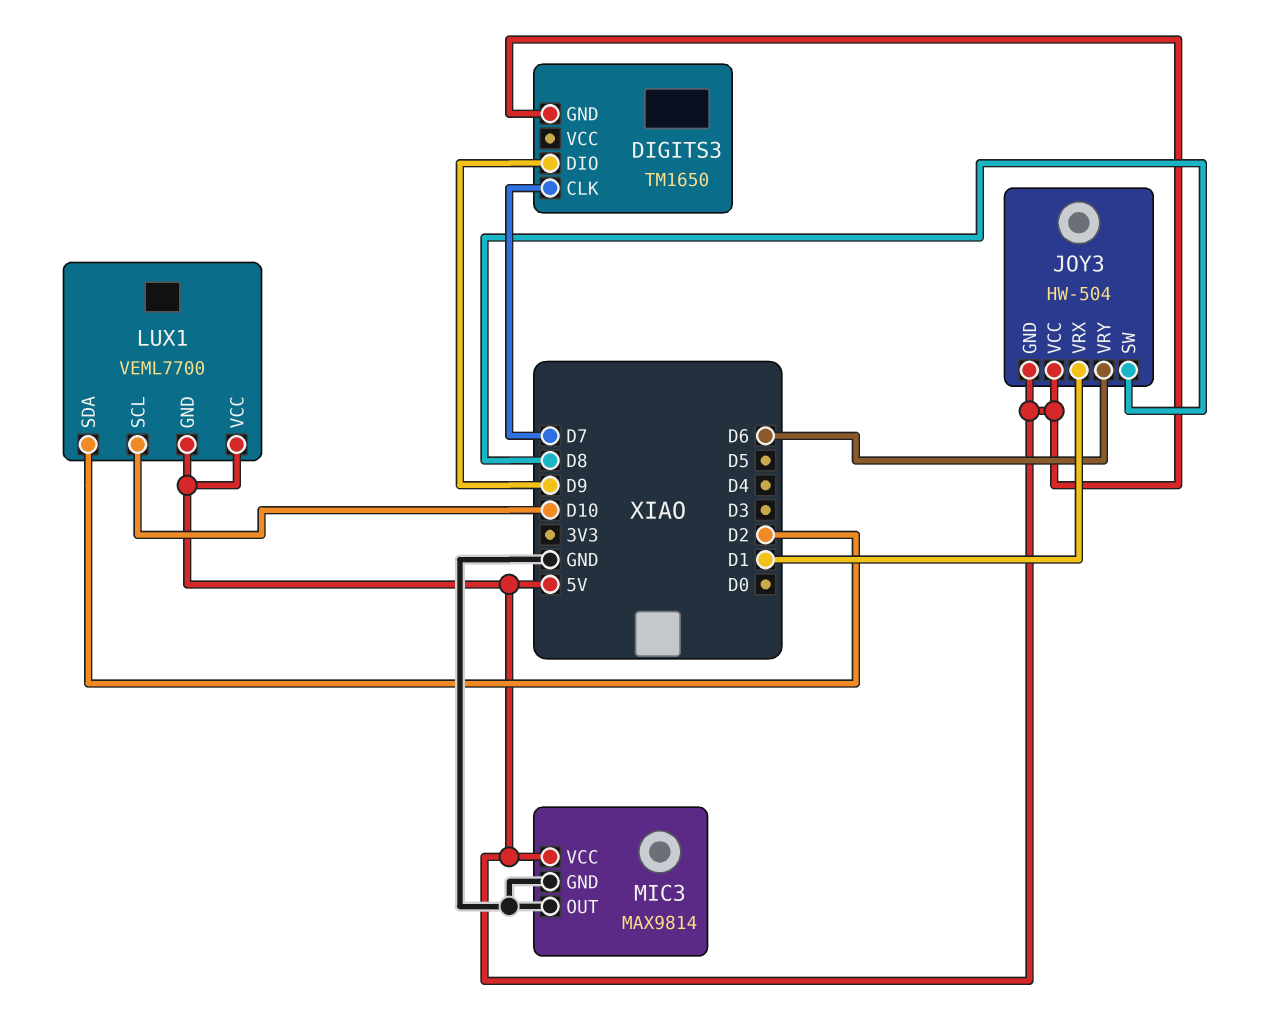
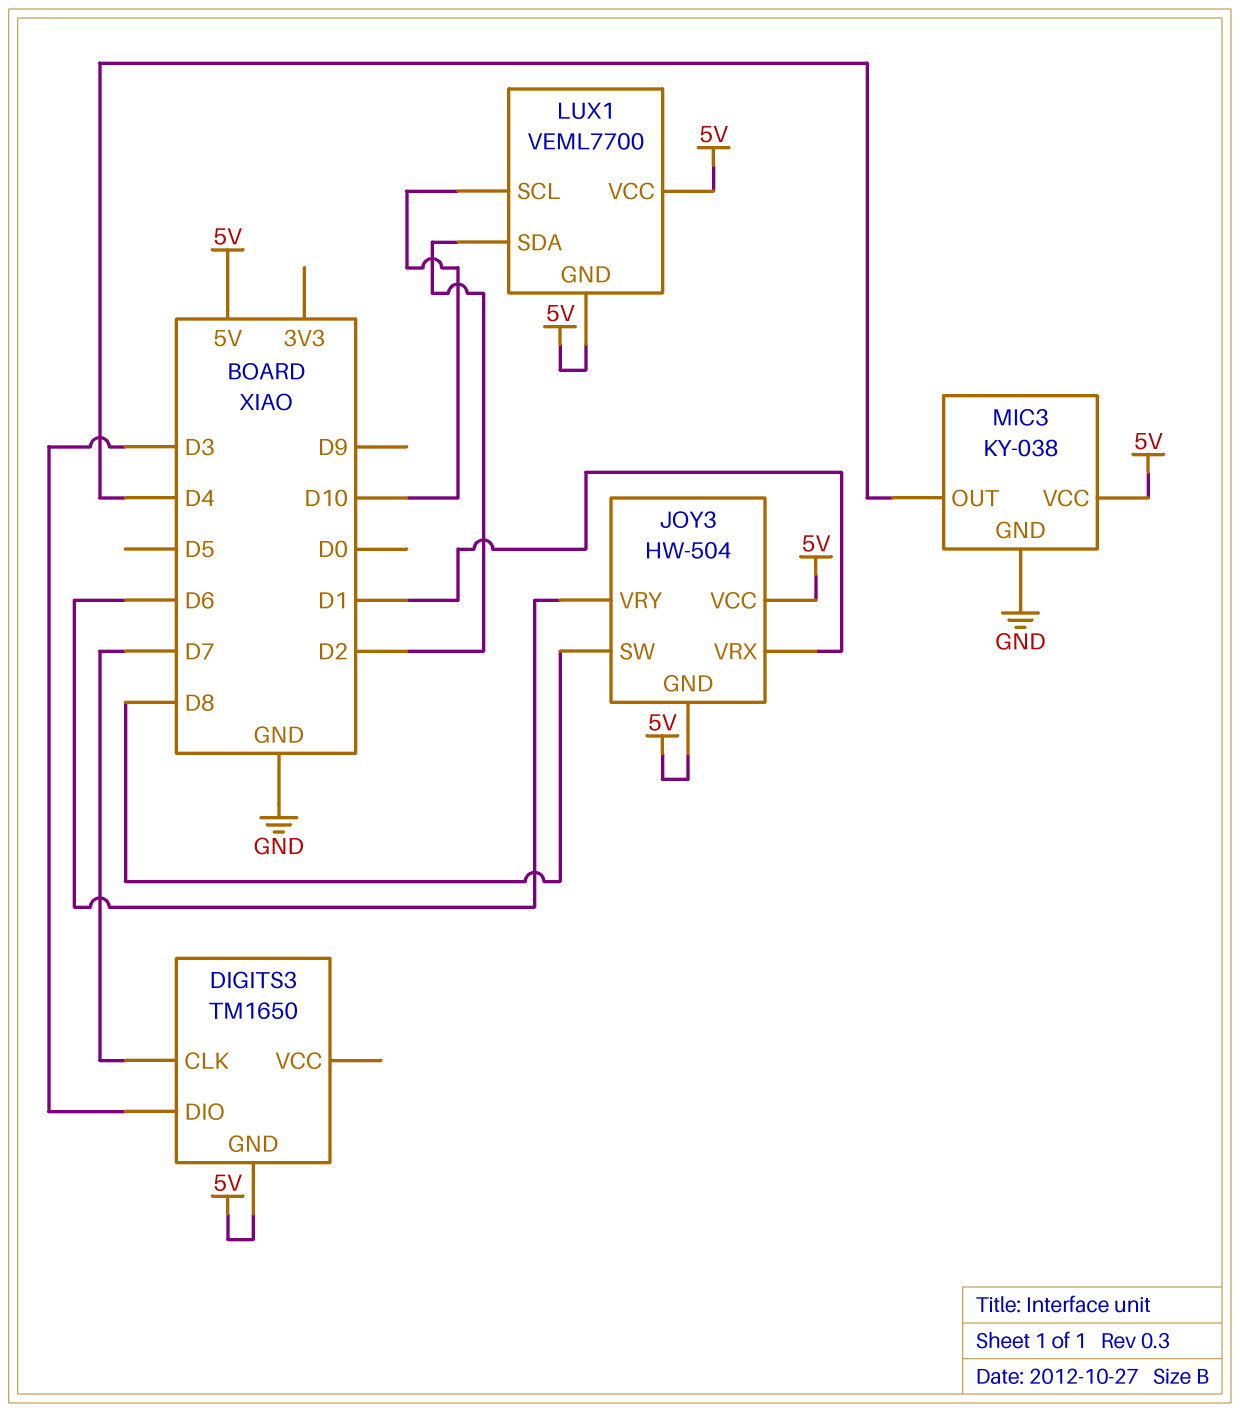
DIGITS3 pin DIO: D9 -> D3
MIC3: MAX9814 -> KY-038
MIC3 pin OUT: GND -> D4

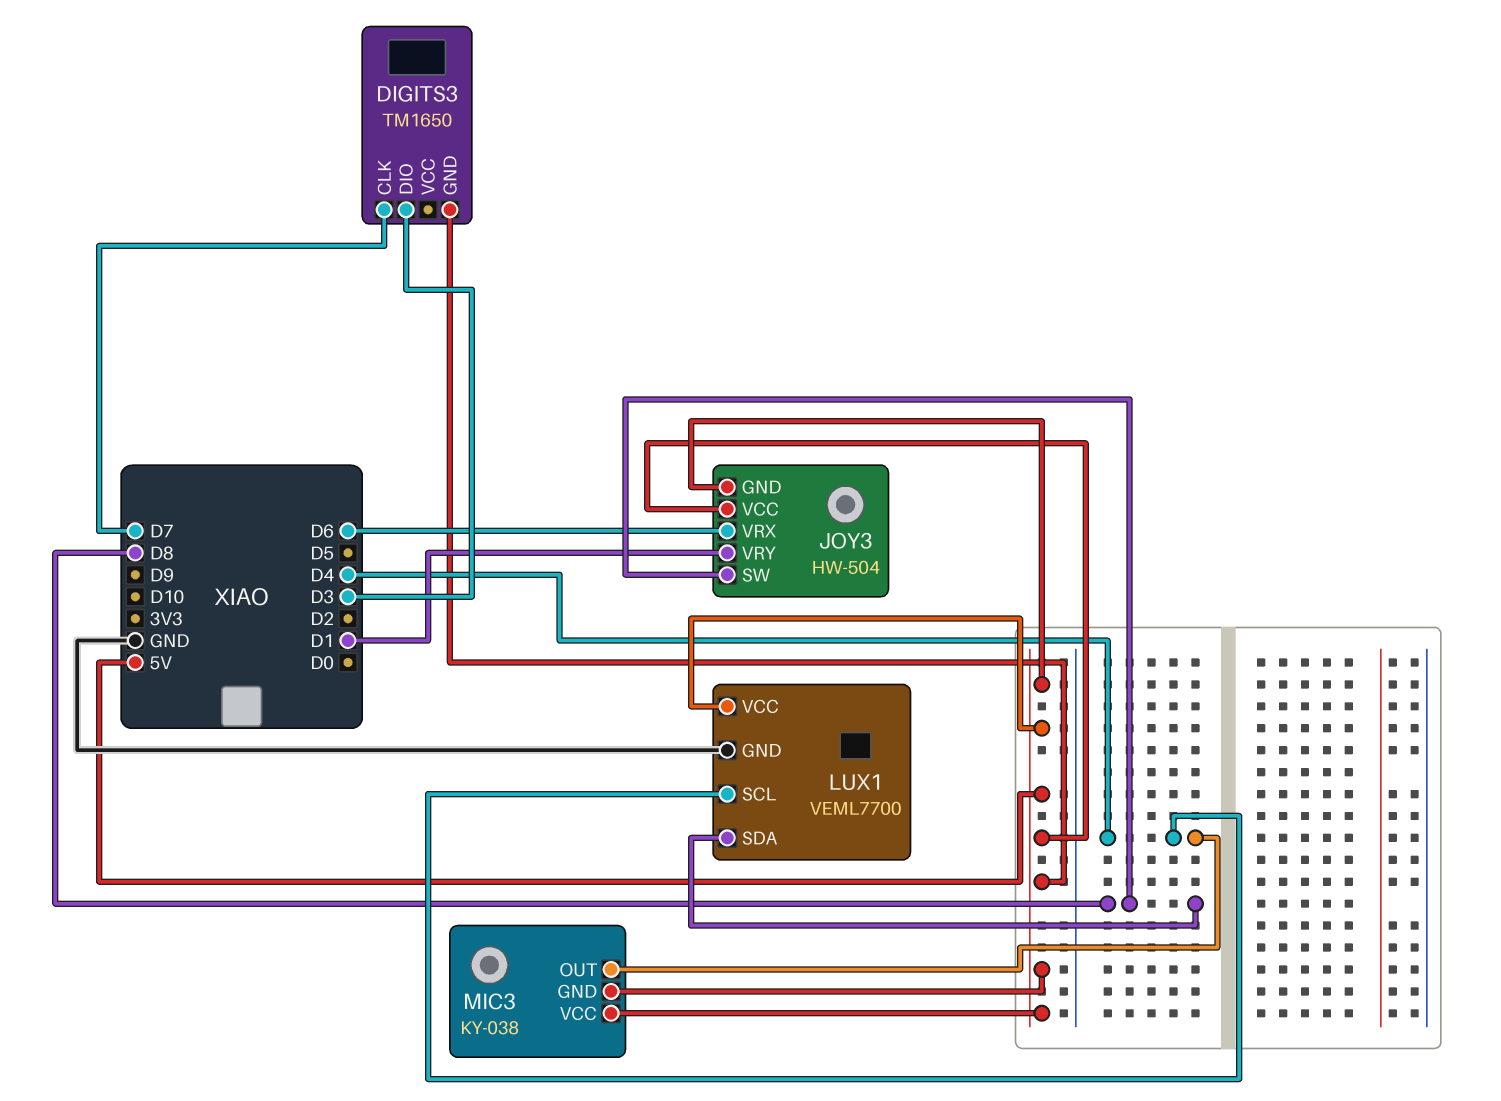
JOY3 pin VRX: D1 -> D6
JOY3 pin VRY: D6 -> D1
LUX1 pin GND: 5V -> GND
LUX1 pin SCL: D10 -> D4
LUX1 pin SDA: D2 -> D8
MIC3 pin GND: GND -> 5V

